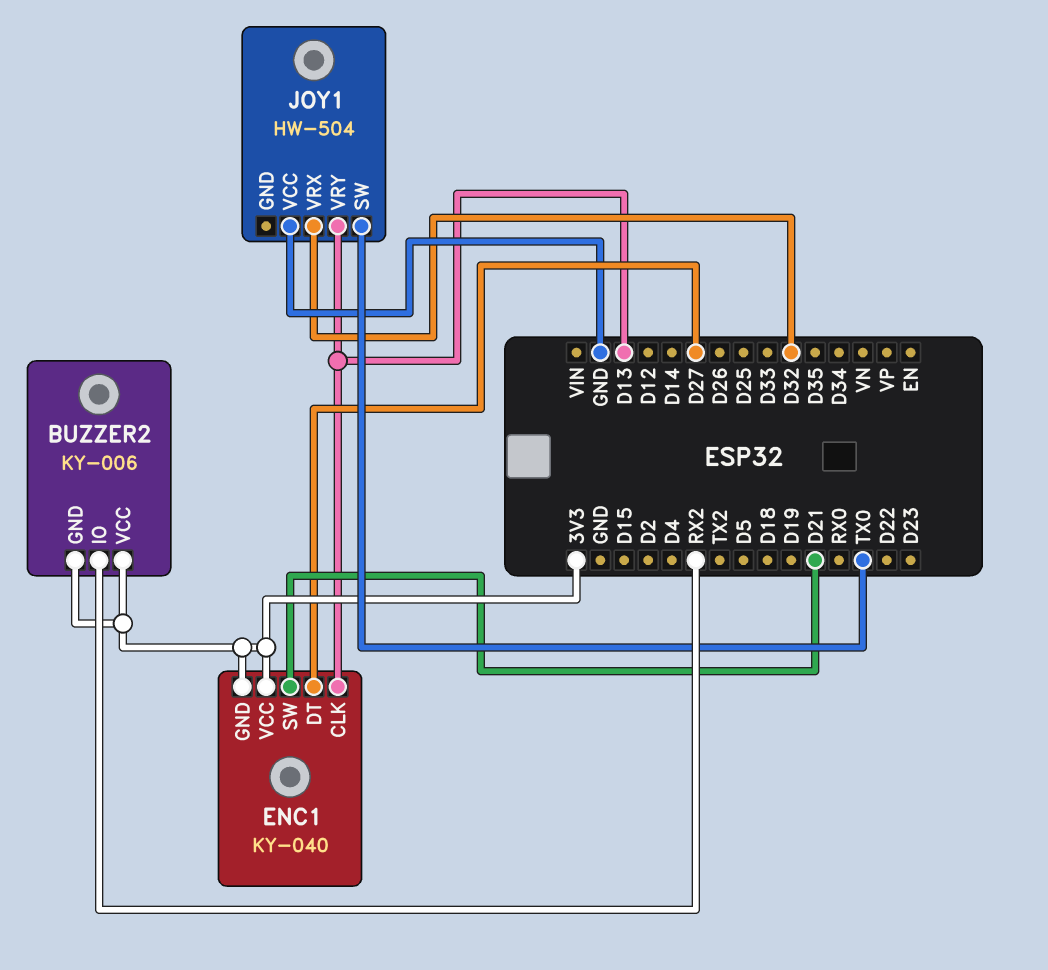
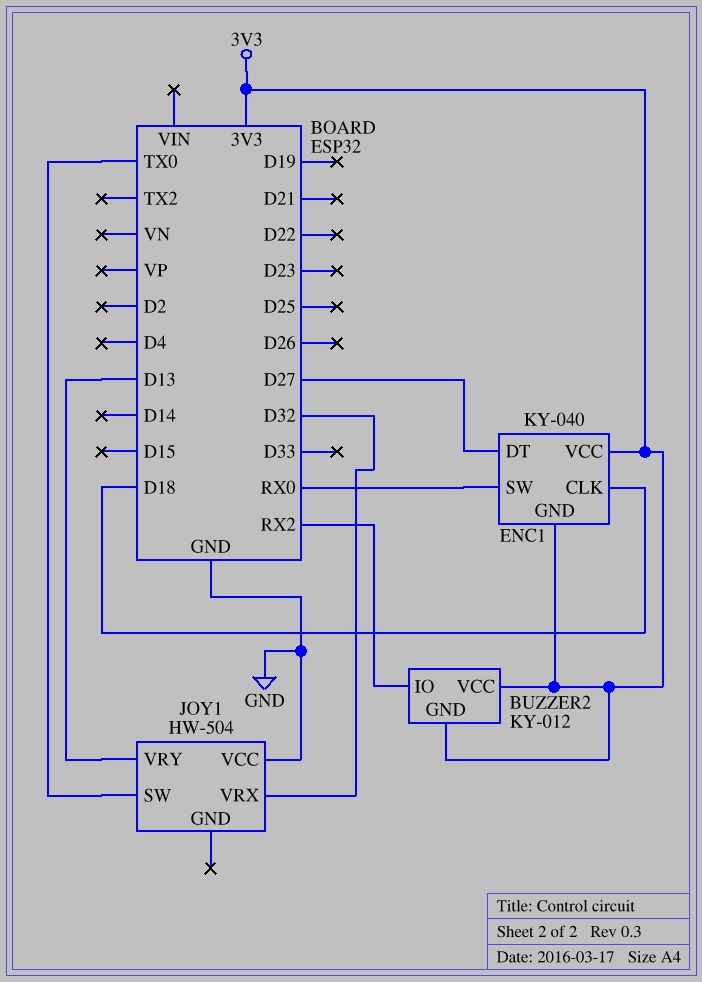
BUZZER2: KY-006 -> KY-012
ENC1 pin CLK: D13 -> D18
ENC1 pin SW: D21 -> RX0

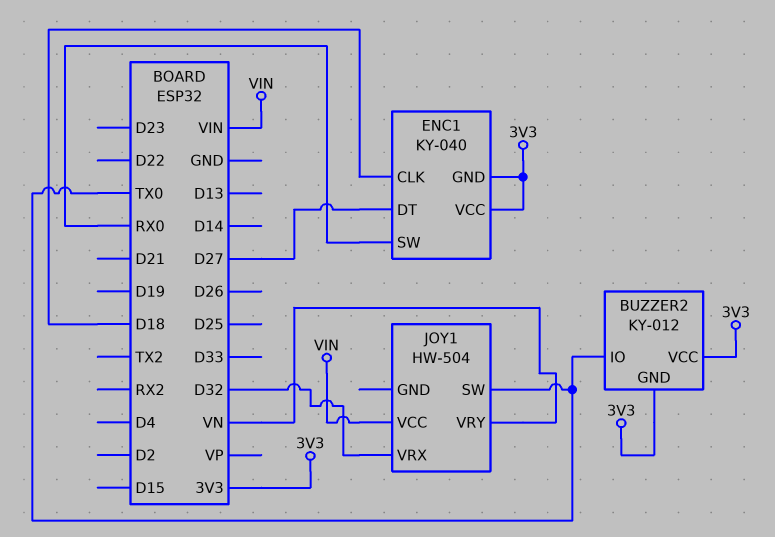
BUZZER2 pin IO: RX2 -> TX0
JOY1 pin VCC: GND -> VIN
JOY1 pin VRY: D13 -> VN

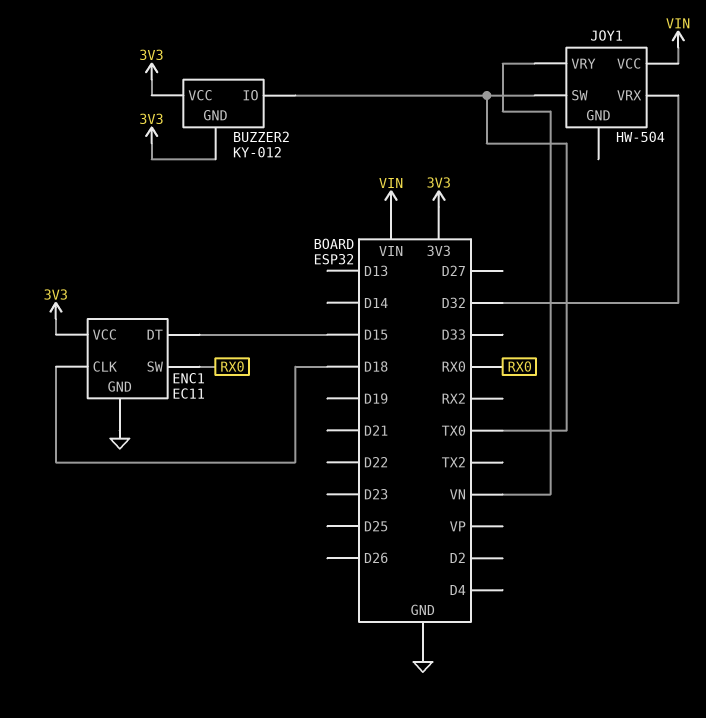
ENC1: KY-040 -> EC11
ENC1 pin DT: D27 -> D15
ENC1 pin GND: 3V3 -> GND

